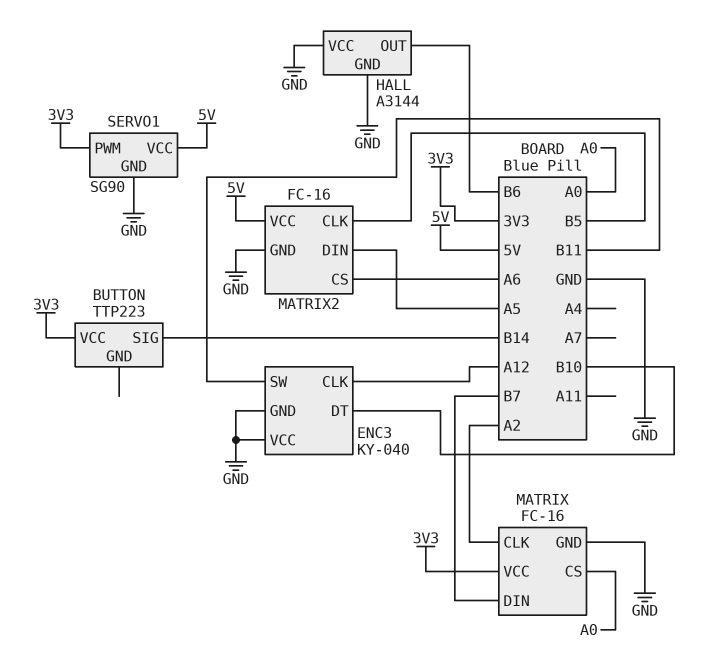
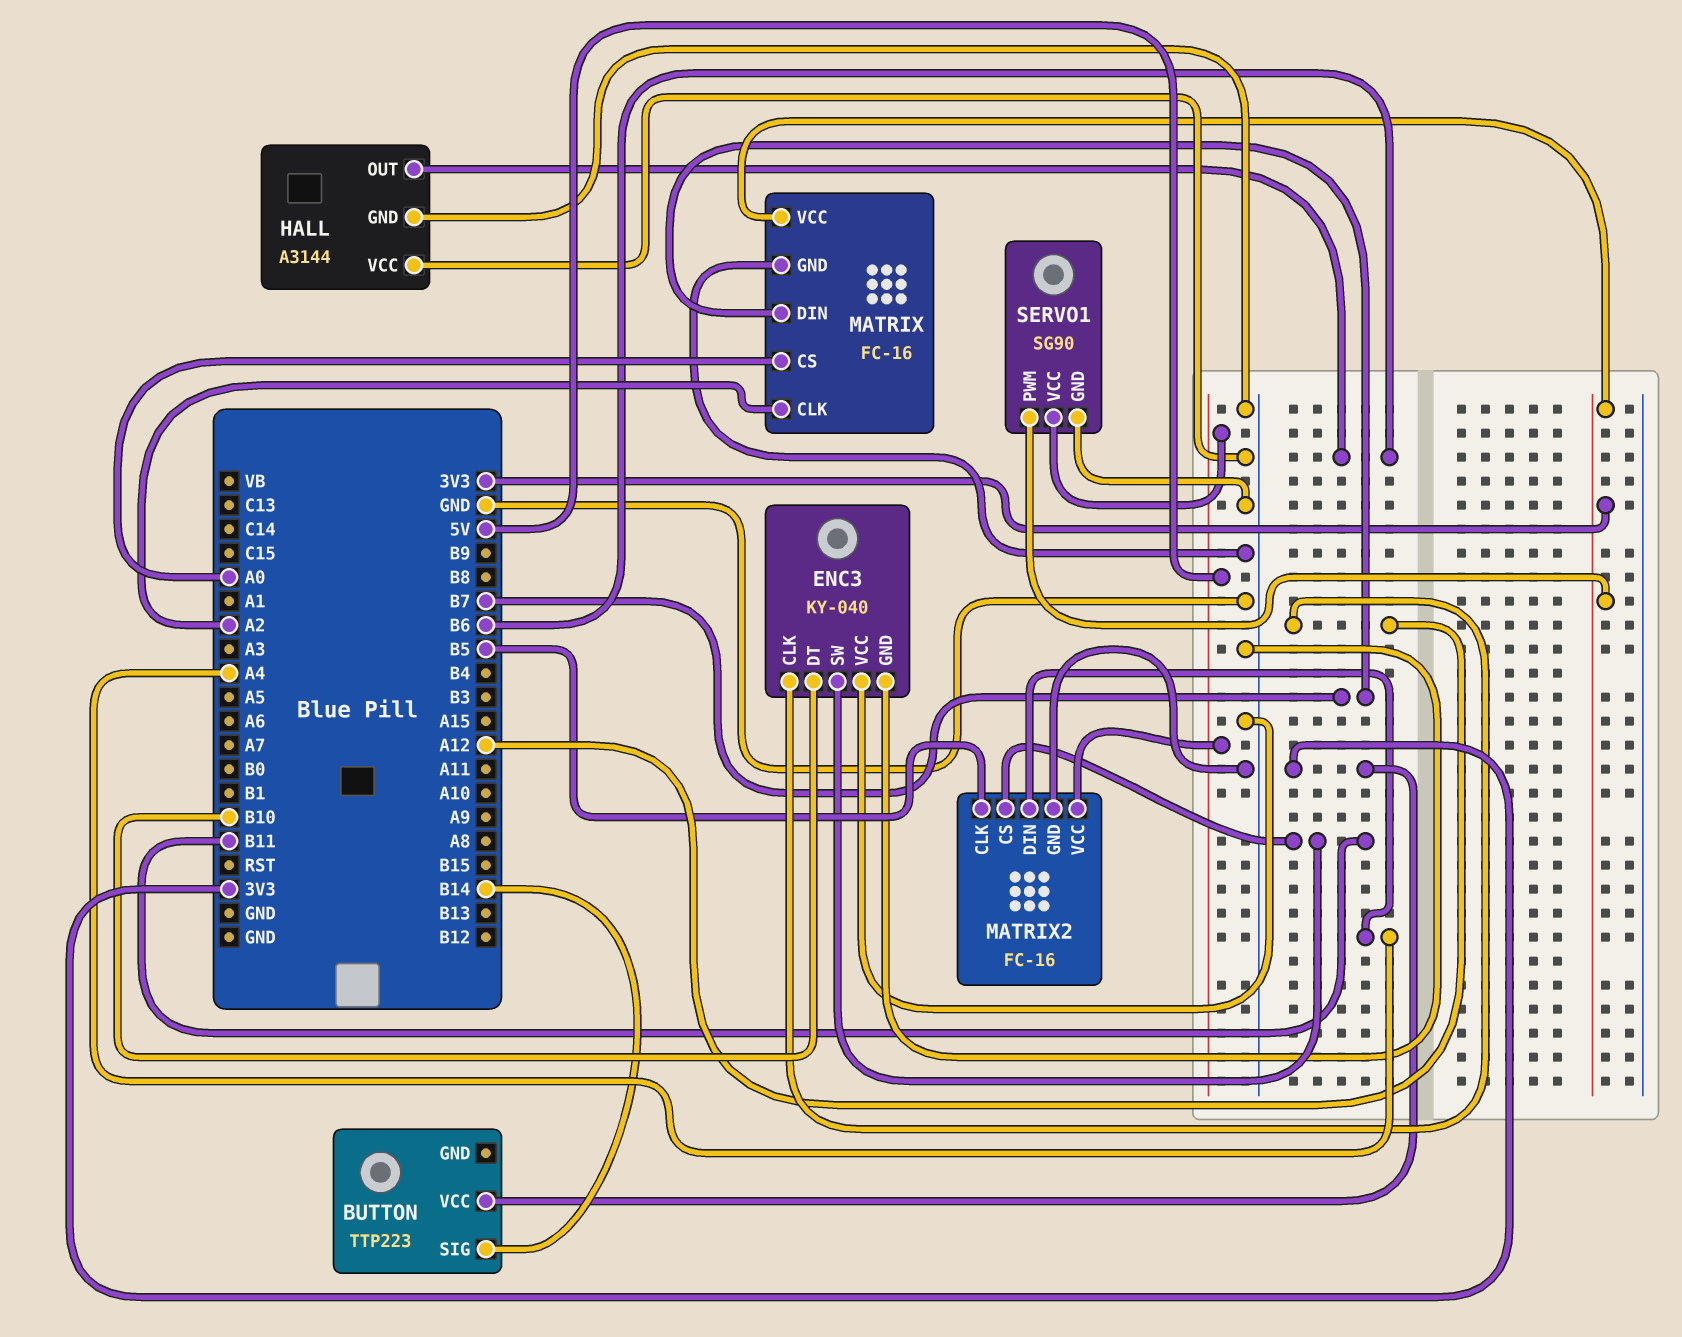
MATRIX2 pin CS: A6 -> B11
MATRIX2 pin DIN: A5 -> A4

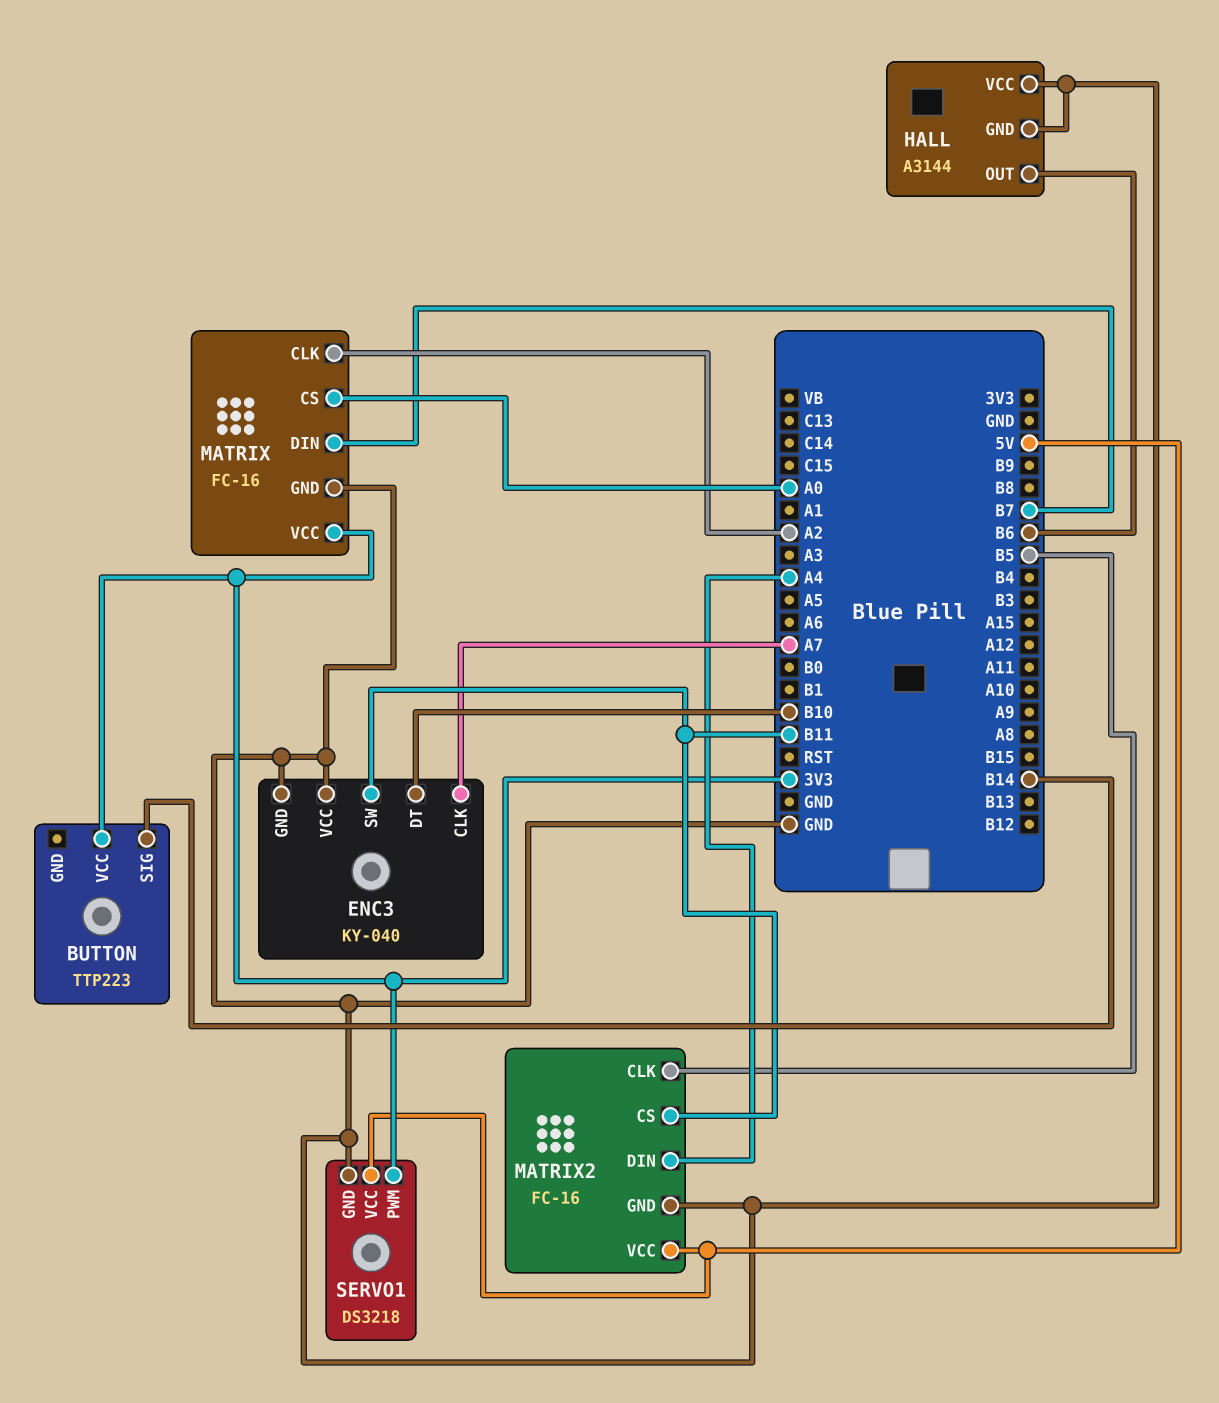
ENC3 pin CLK: A12 -> A7
SERVO1: SG90 -> DS3218

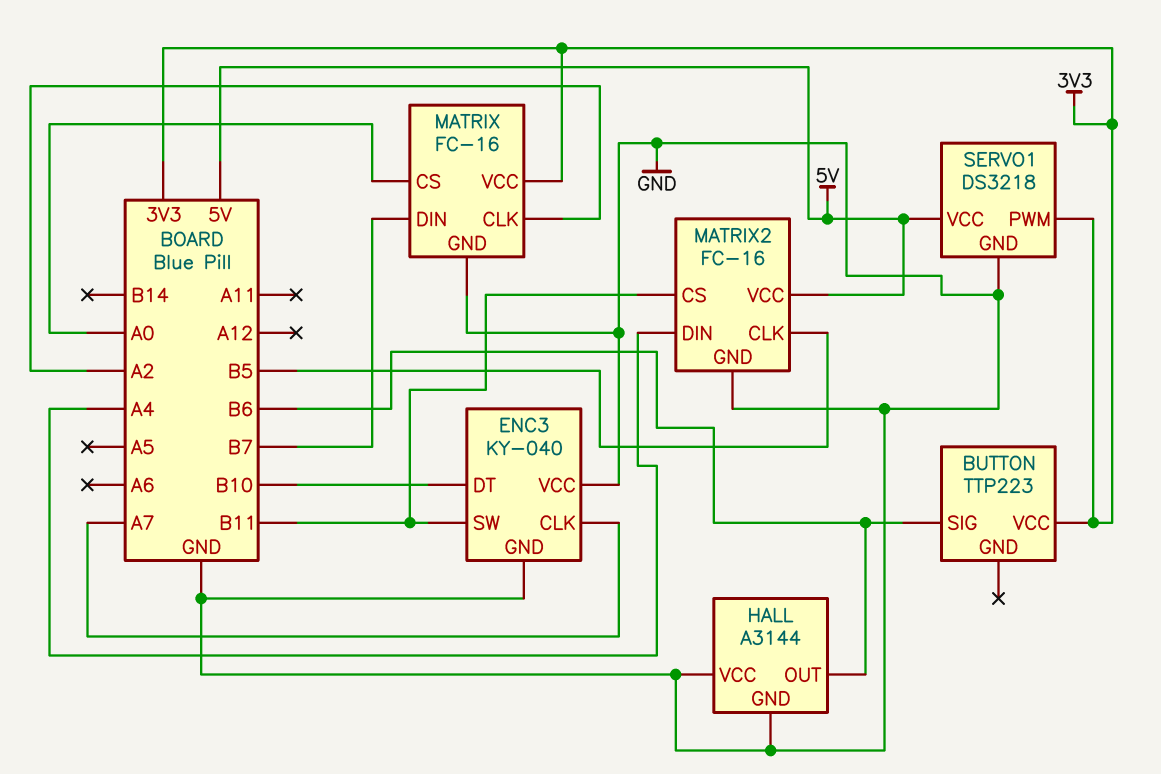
BUTTON pin SIG: B14 -> B6

